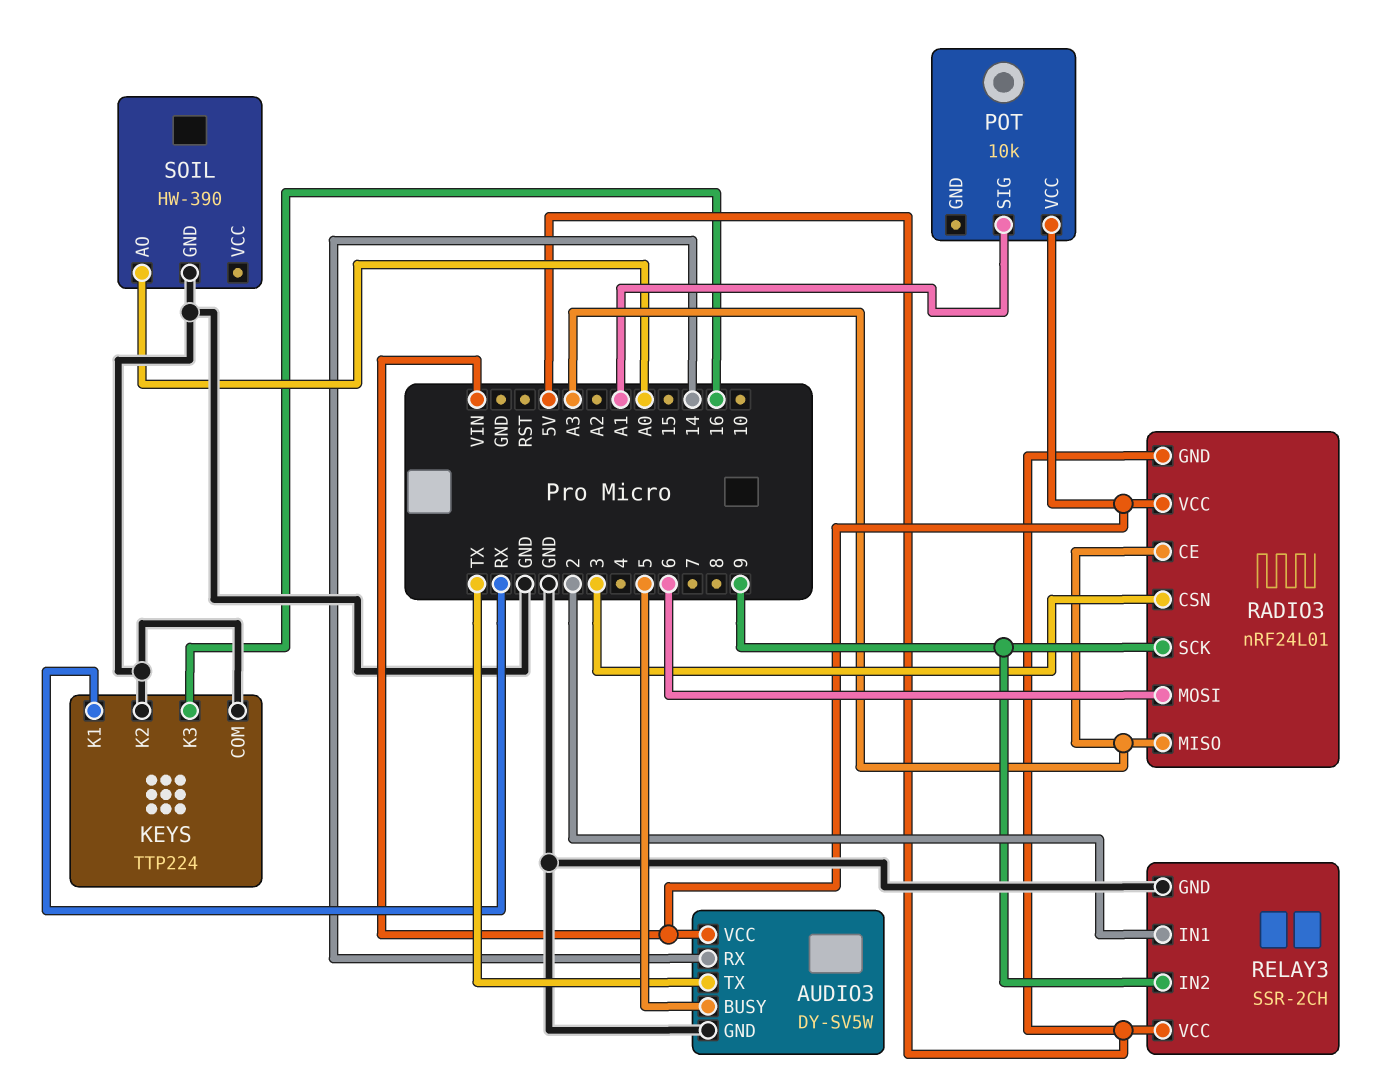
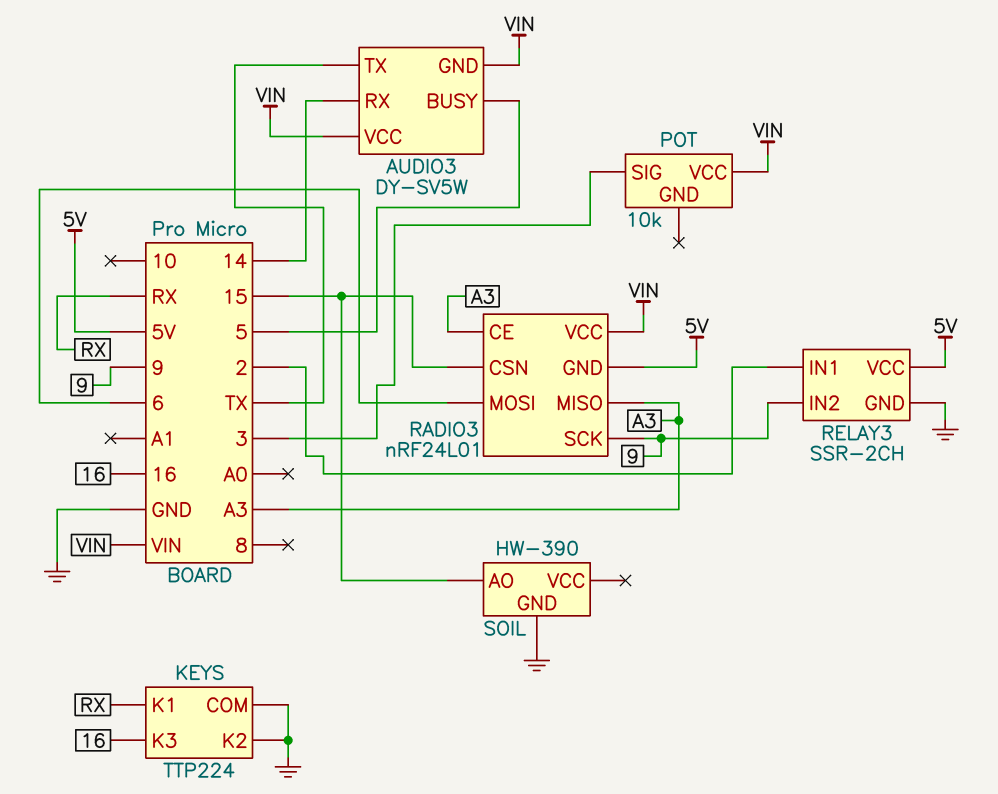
AUDIO3 pin GND: GND -> VIN
POT pin SIG: A1 -> 3
RADIO3 pin CSN: 3 -> 15
SOIL pin AO: A0 -> 15

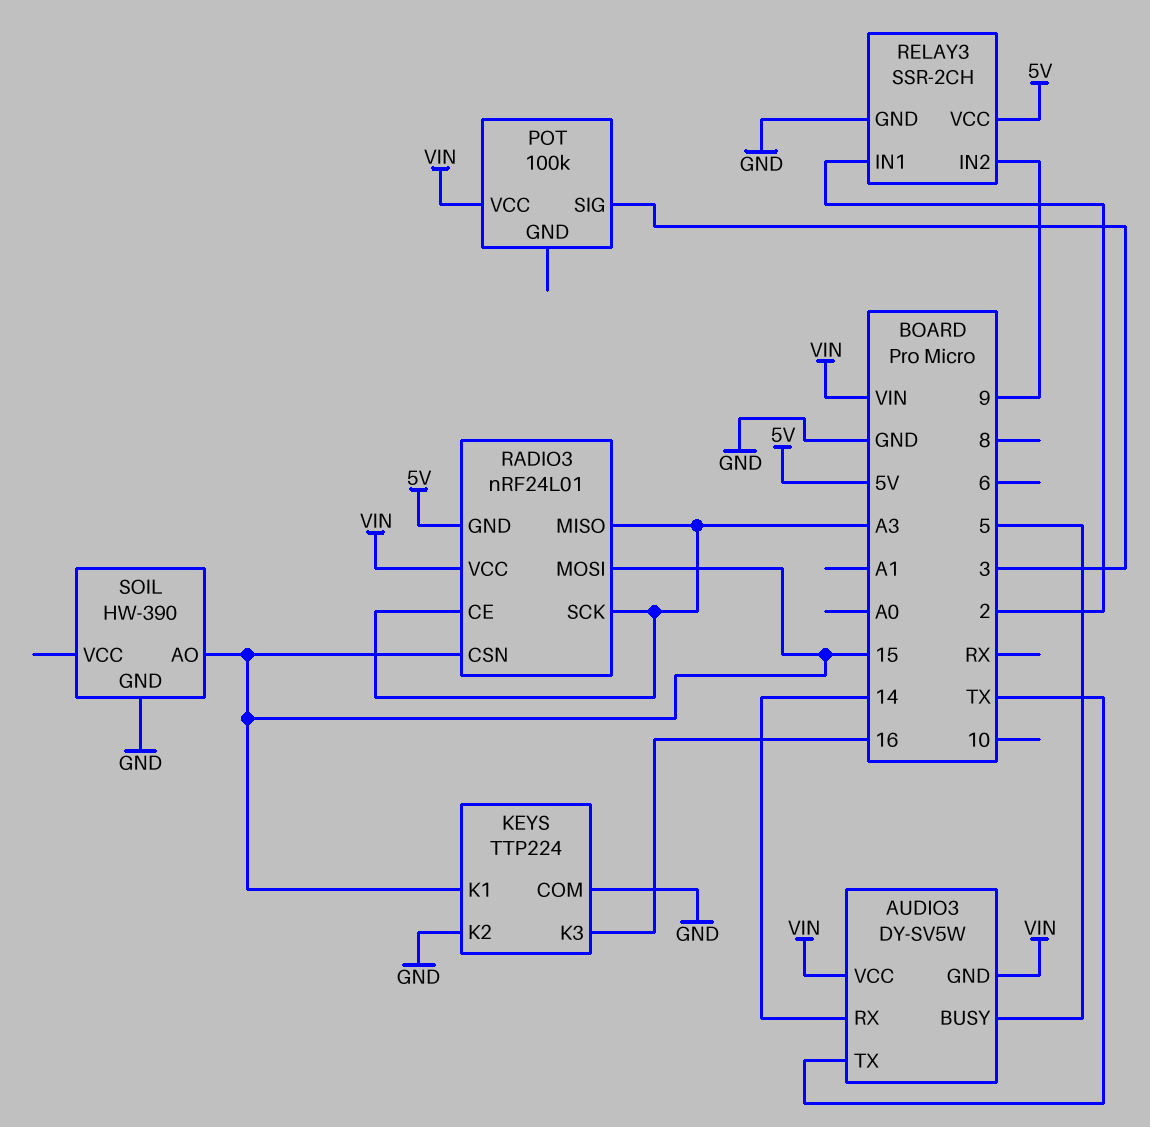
KEYS pin K1: RX -> 15
POT: 10k -> 100k
RADIO3 pin MOSI: 6 -> 15
RADIO3 pin SCK: 9 -> A3

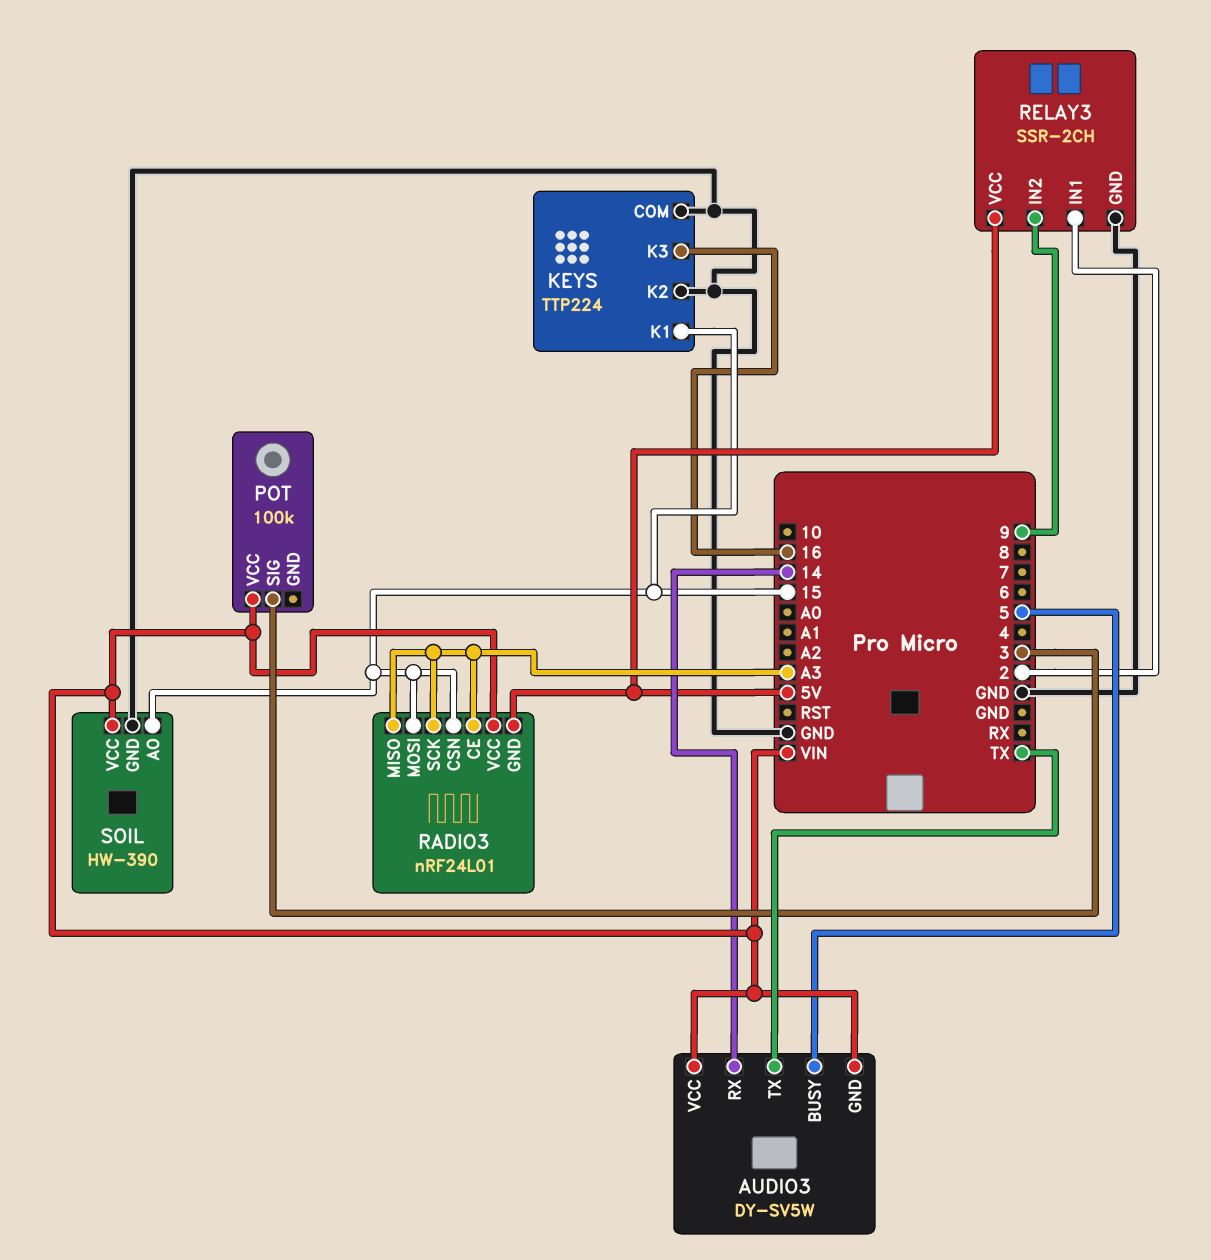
SOIL pin VCC: none -> VIN

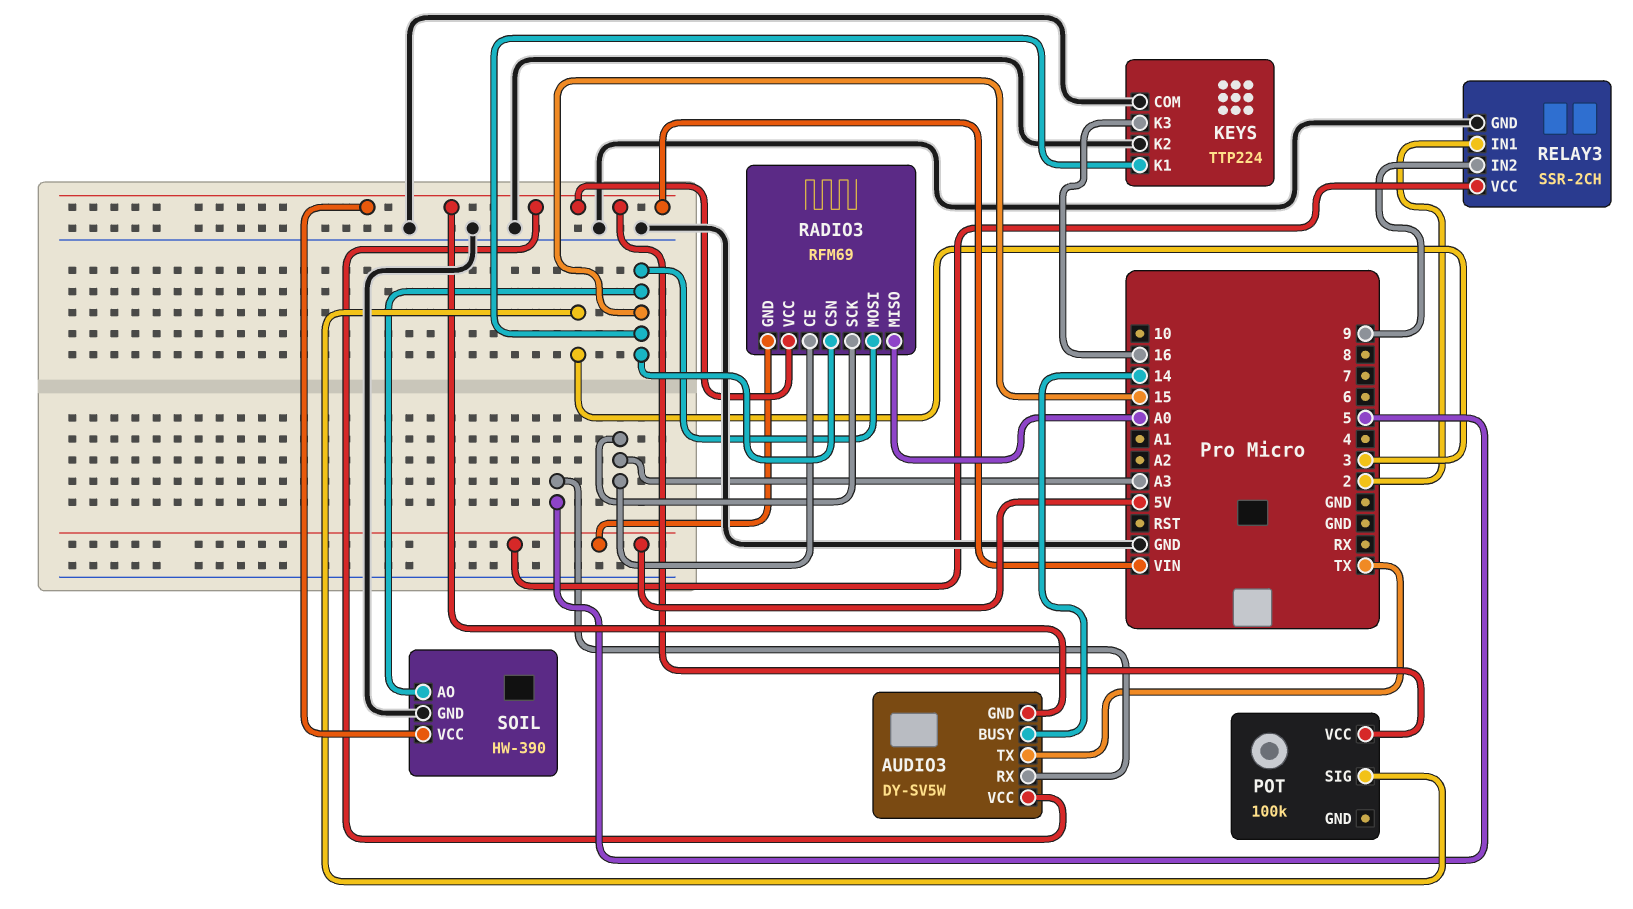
AUDIO3 pin BUSY: 5 -> 14
AUDIO3 pin RX: 14 -> 5
RADIO3: nRF24L01 -> RFM69
RADIO3 pin MISO: A3 -> A0

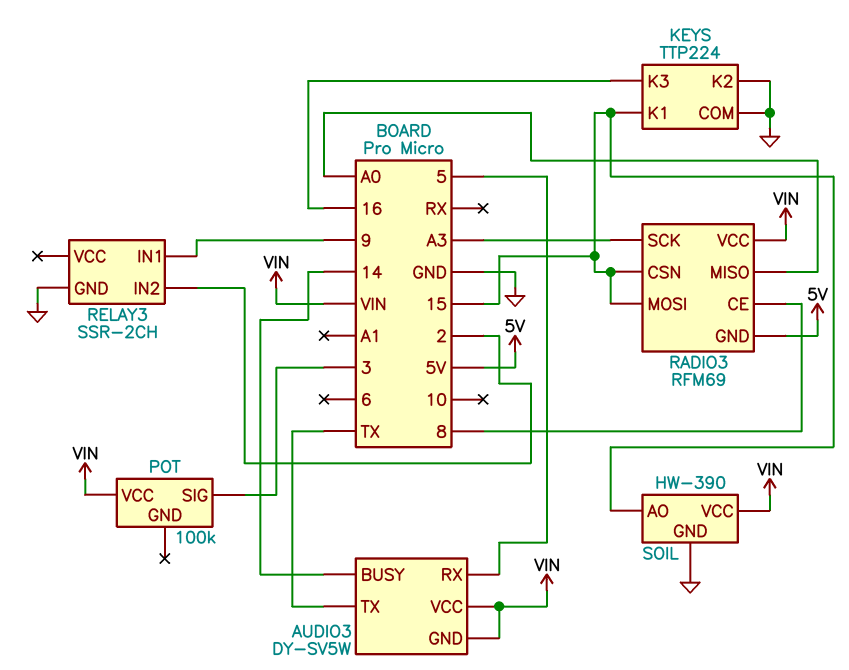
RADIO3 pin CE: A3 -> 8
RELAY3 pin IN1: 2 -> 9
RELAY3 pin IN2: 9 -> 2
RELAY3 pin VCC: 5V -> none

